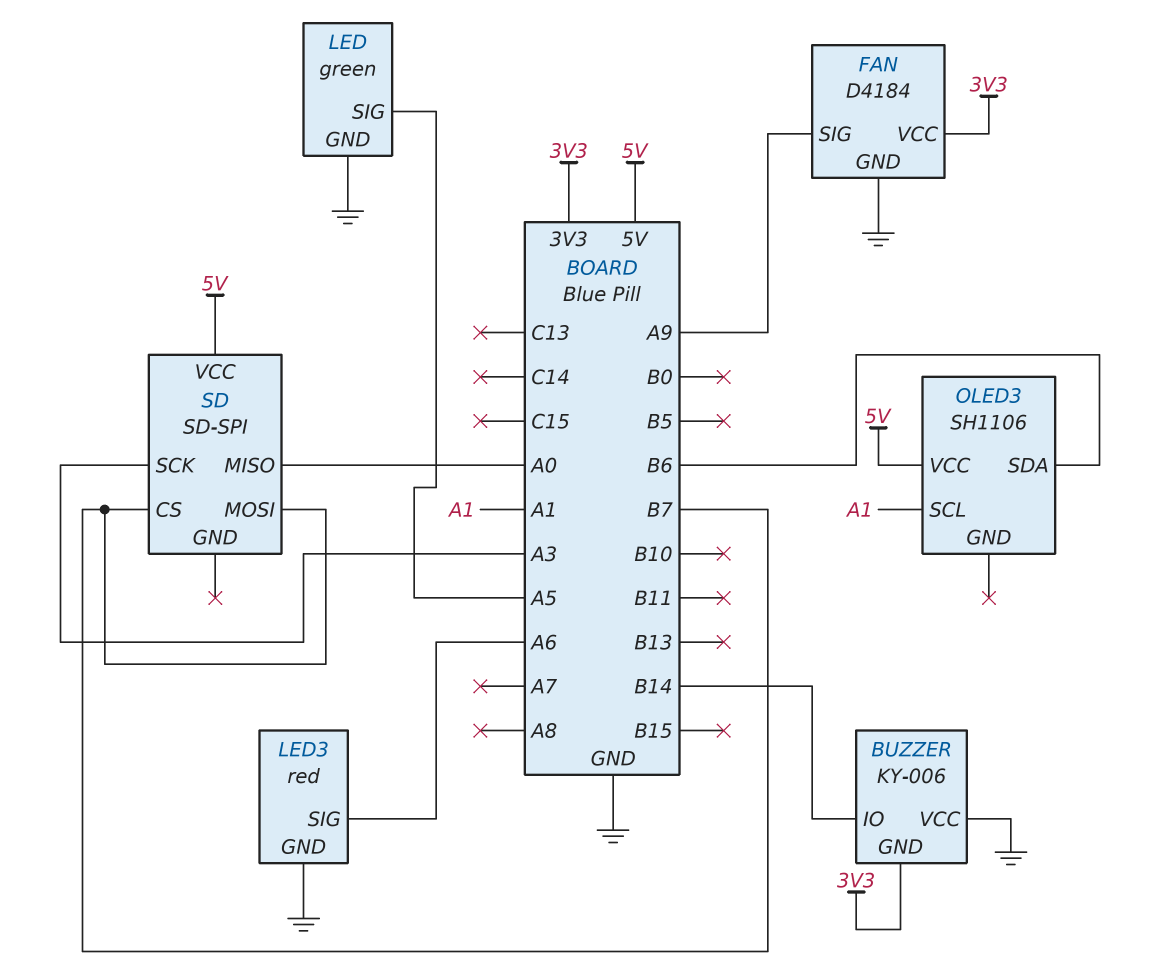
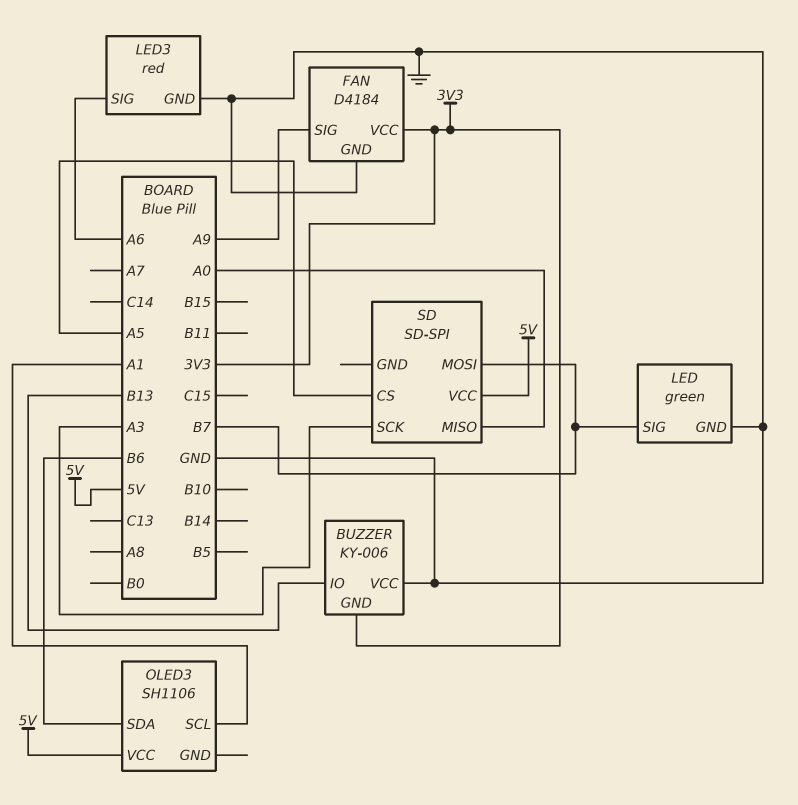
BUZZER pin IO: B14 -> B13
LED pin SIG: A5 -> B7
SD pin CS: B7 -> A5

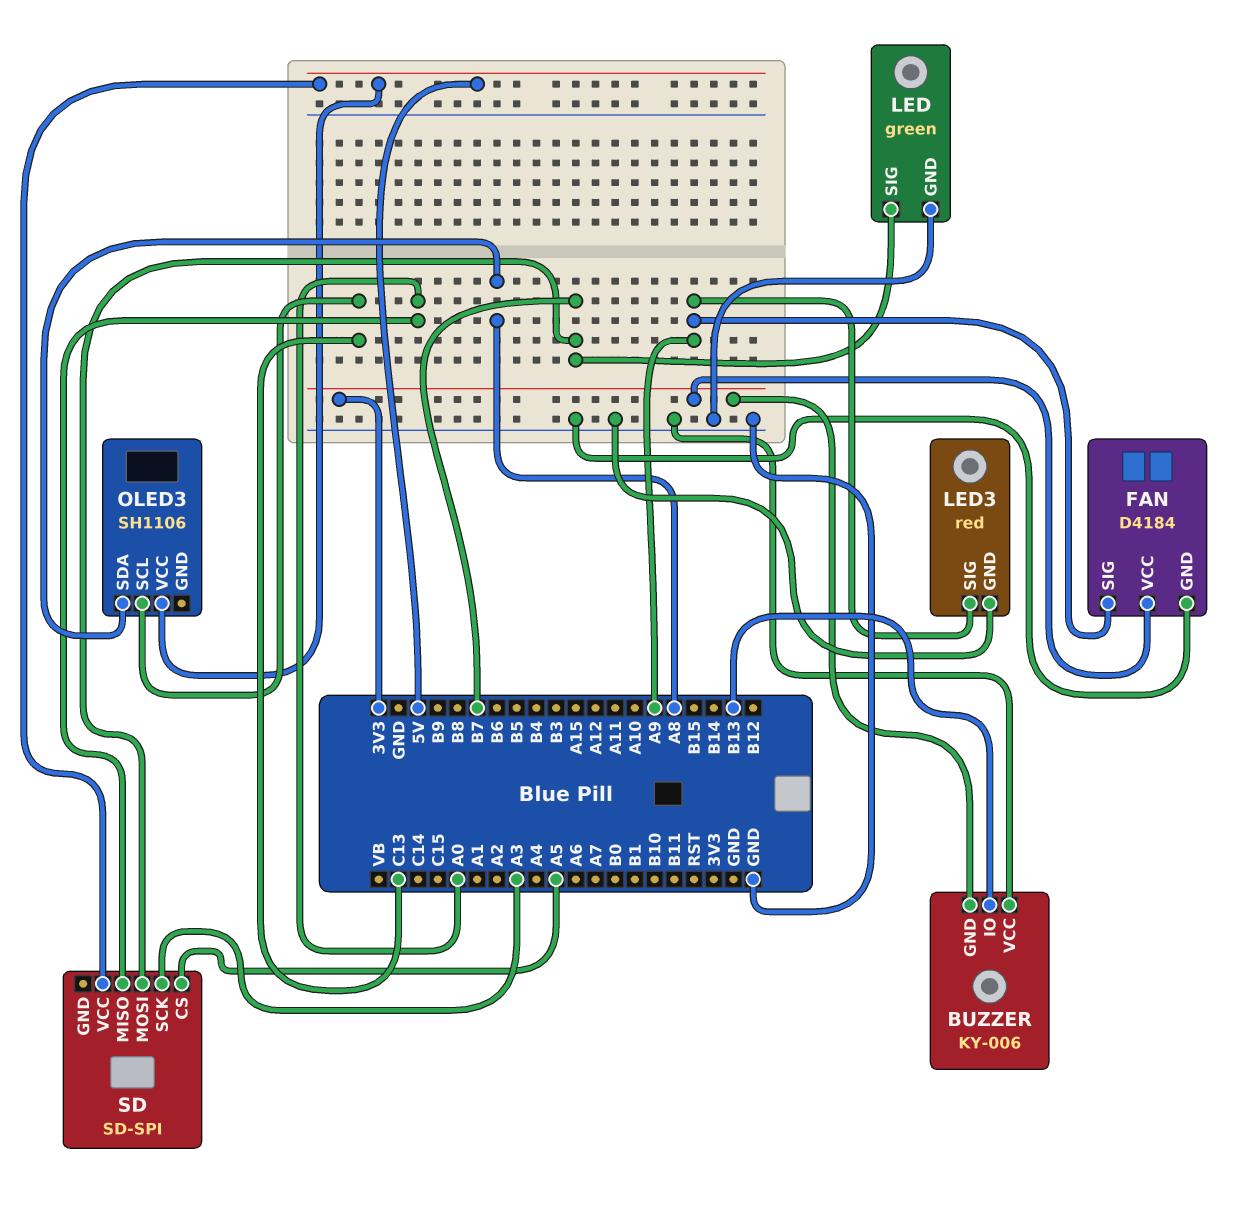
LED3 pin SIG: A6 -> A9
OLED3 pin SCL: A1 -> C13
OLED3 pin SDA: B6 -> A8

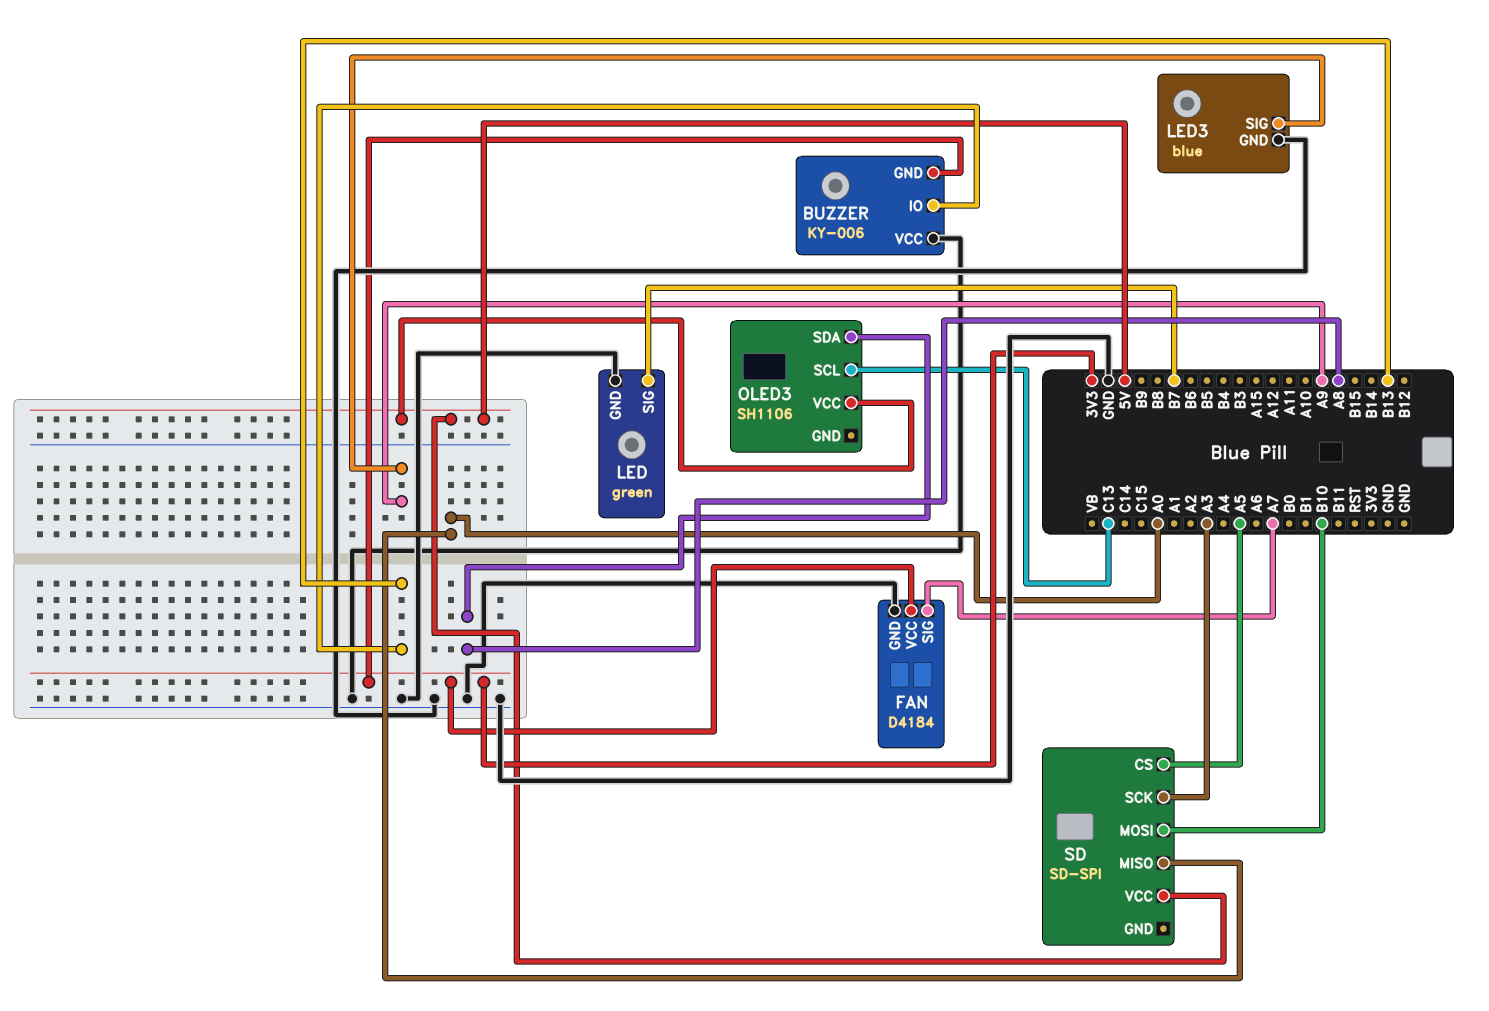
FAN pin SIG: A9 -> A7
LED3: red -> blue
SD pin MOSI: B7 -> B10

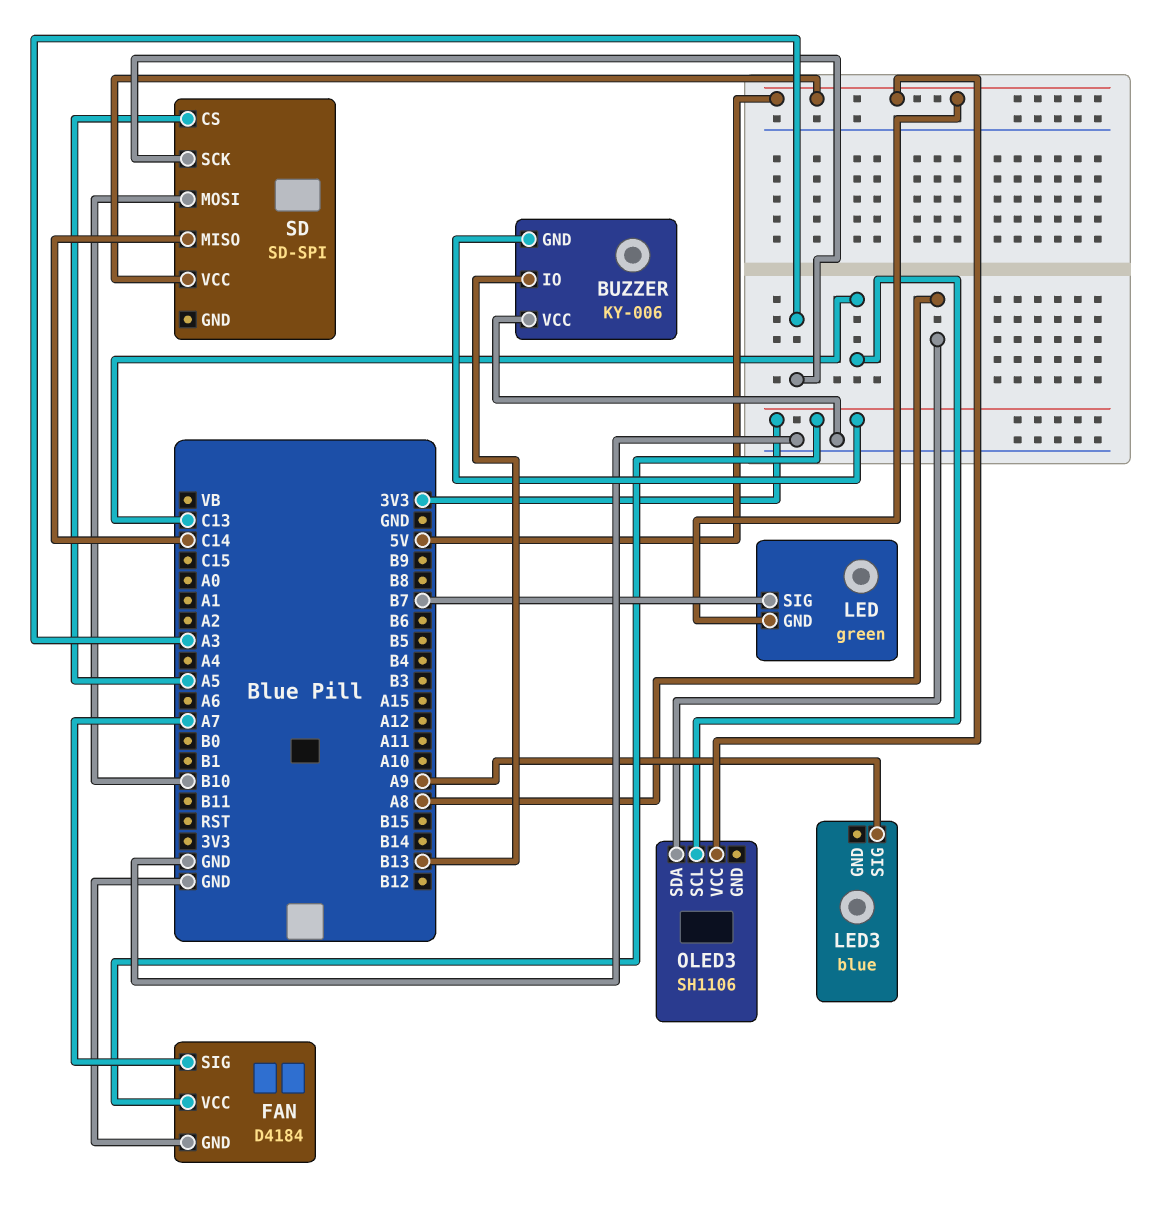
LED pin GND: GND -> 5V
LED3 pin GND: GND -> none
SD pin MISO: A0 -> C14

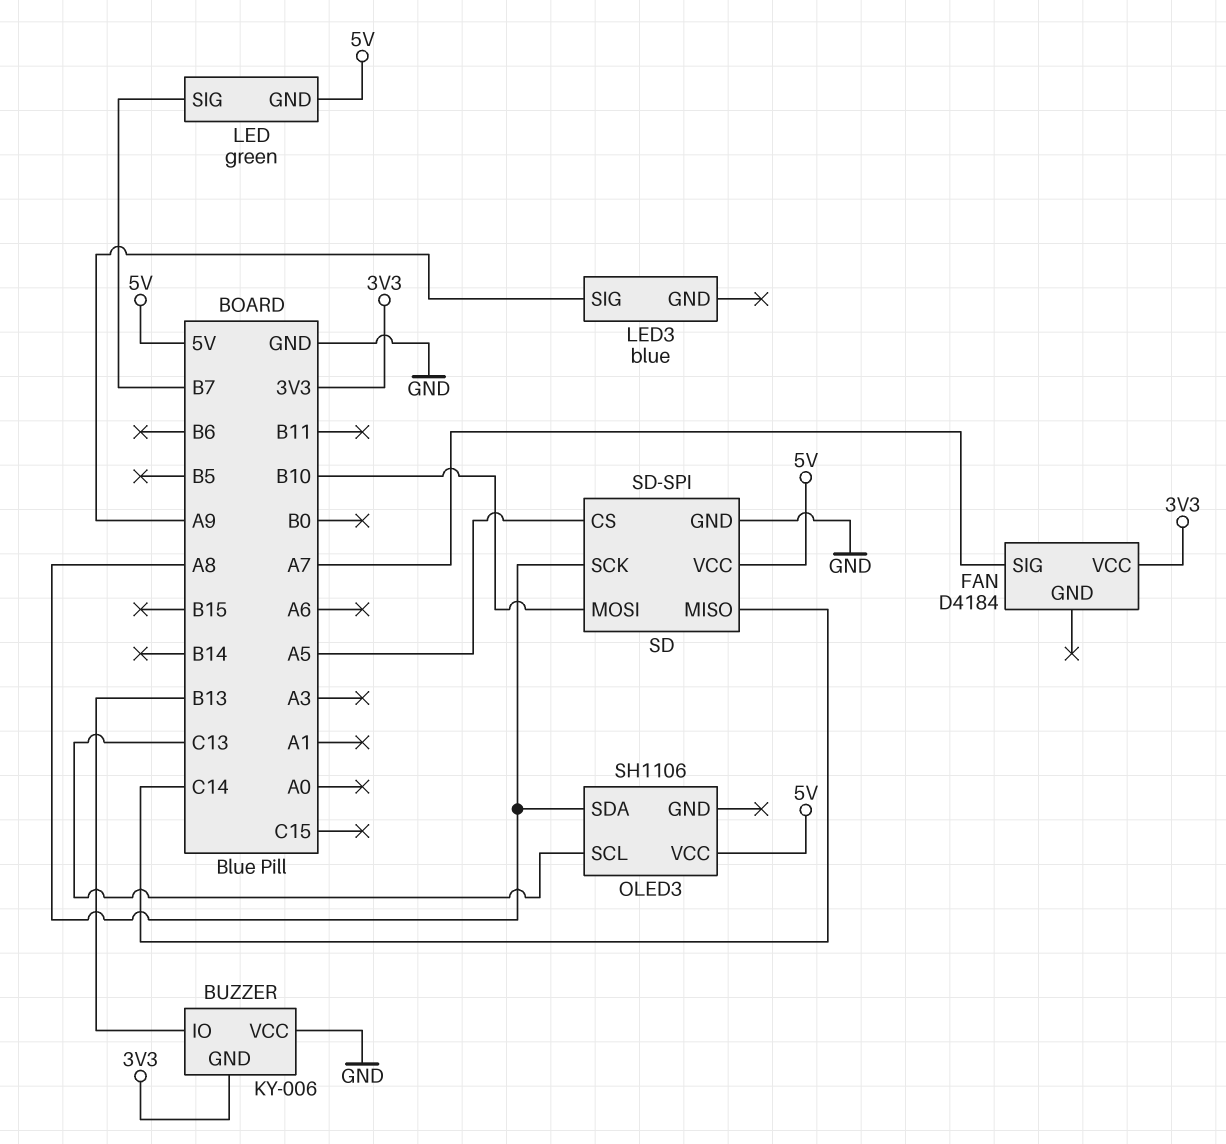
FAN pin GND: GND -> none
SD pin GND: none -> GND
SD pin SCK: A3 -> A8

